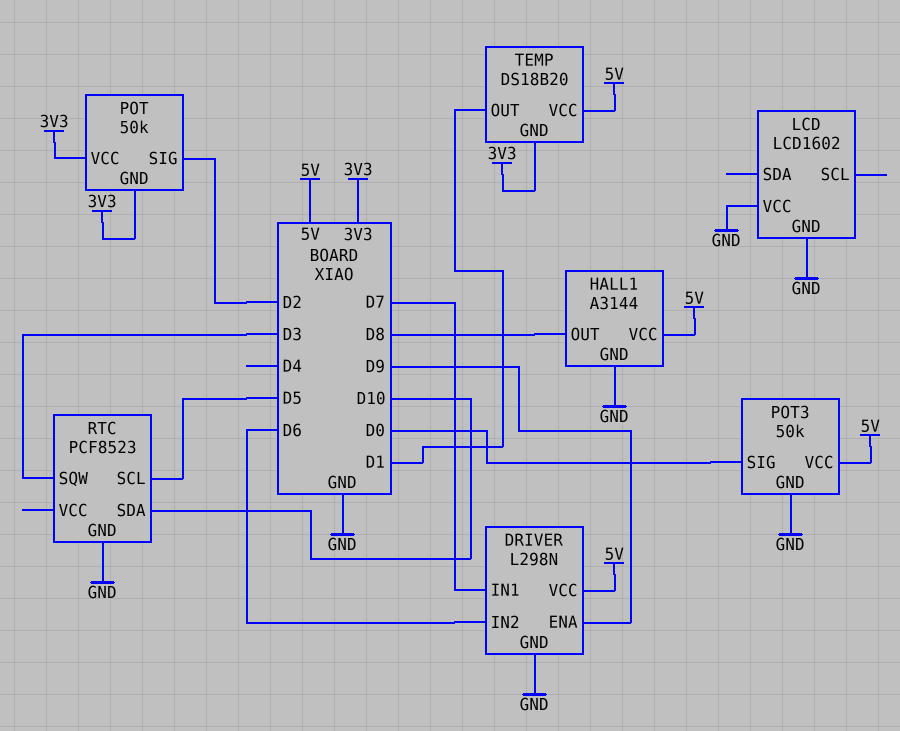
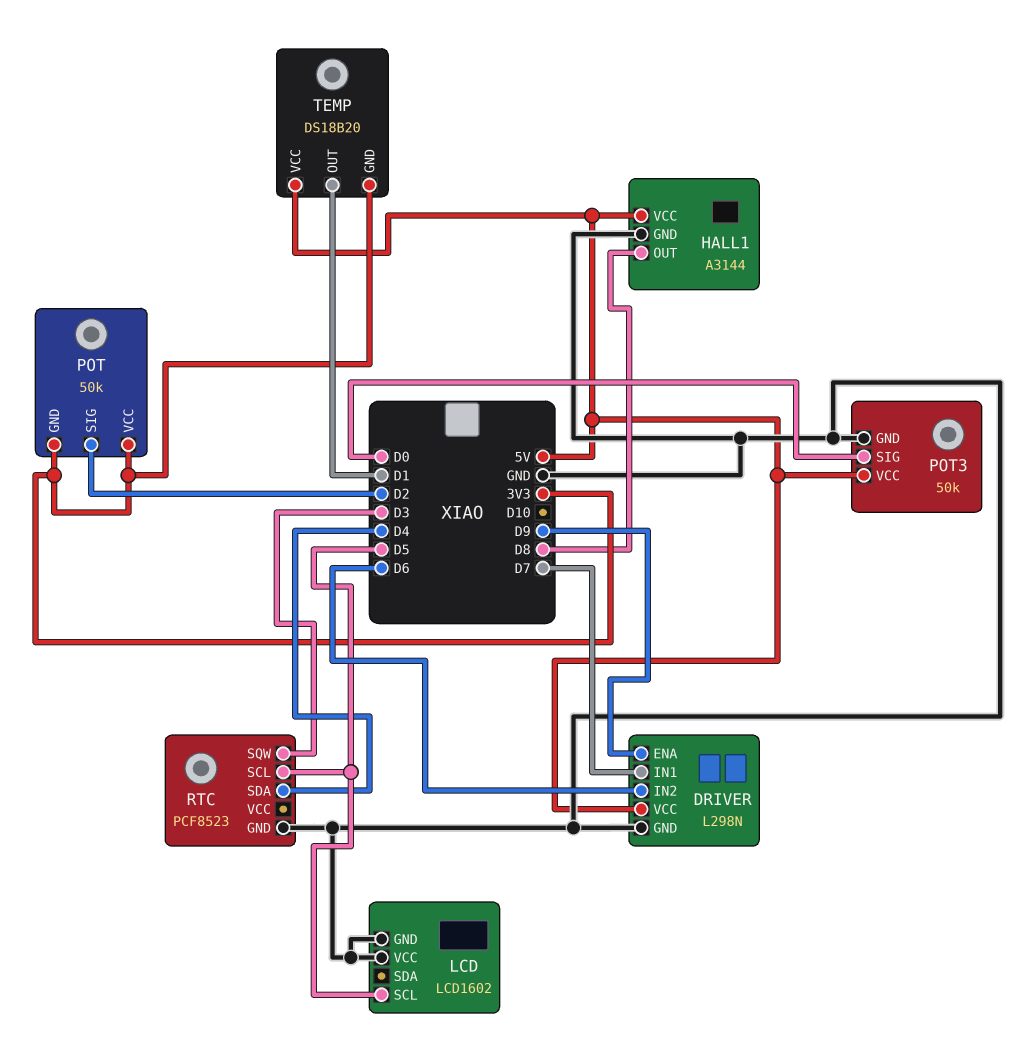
LCD pin SCL: none -> D5
RTC pin SDA: D10 -> D4

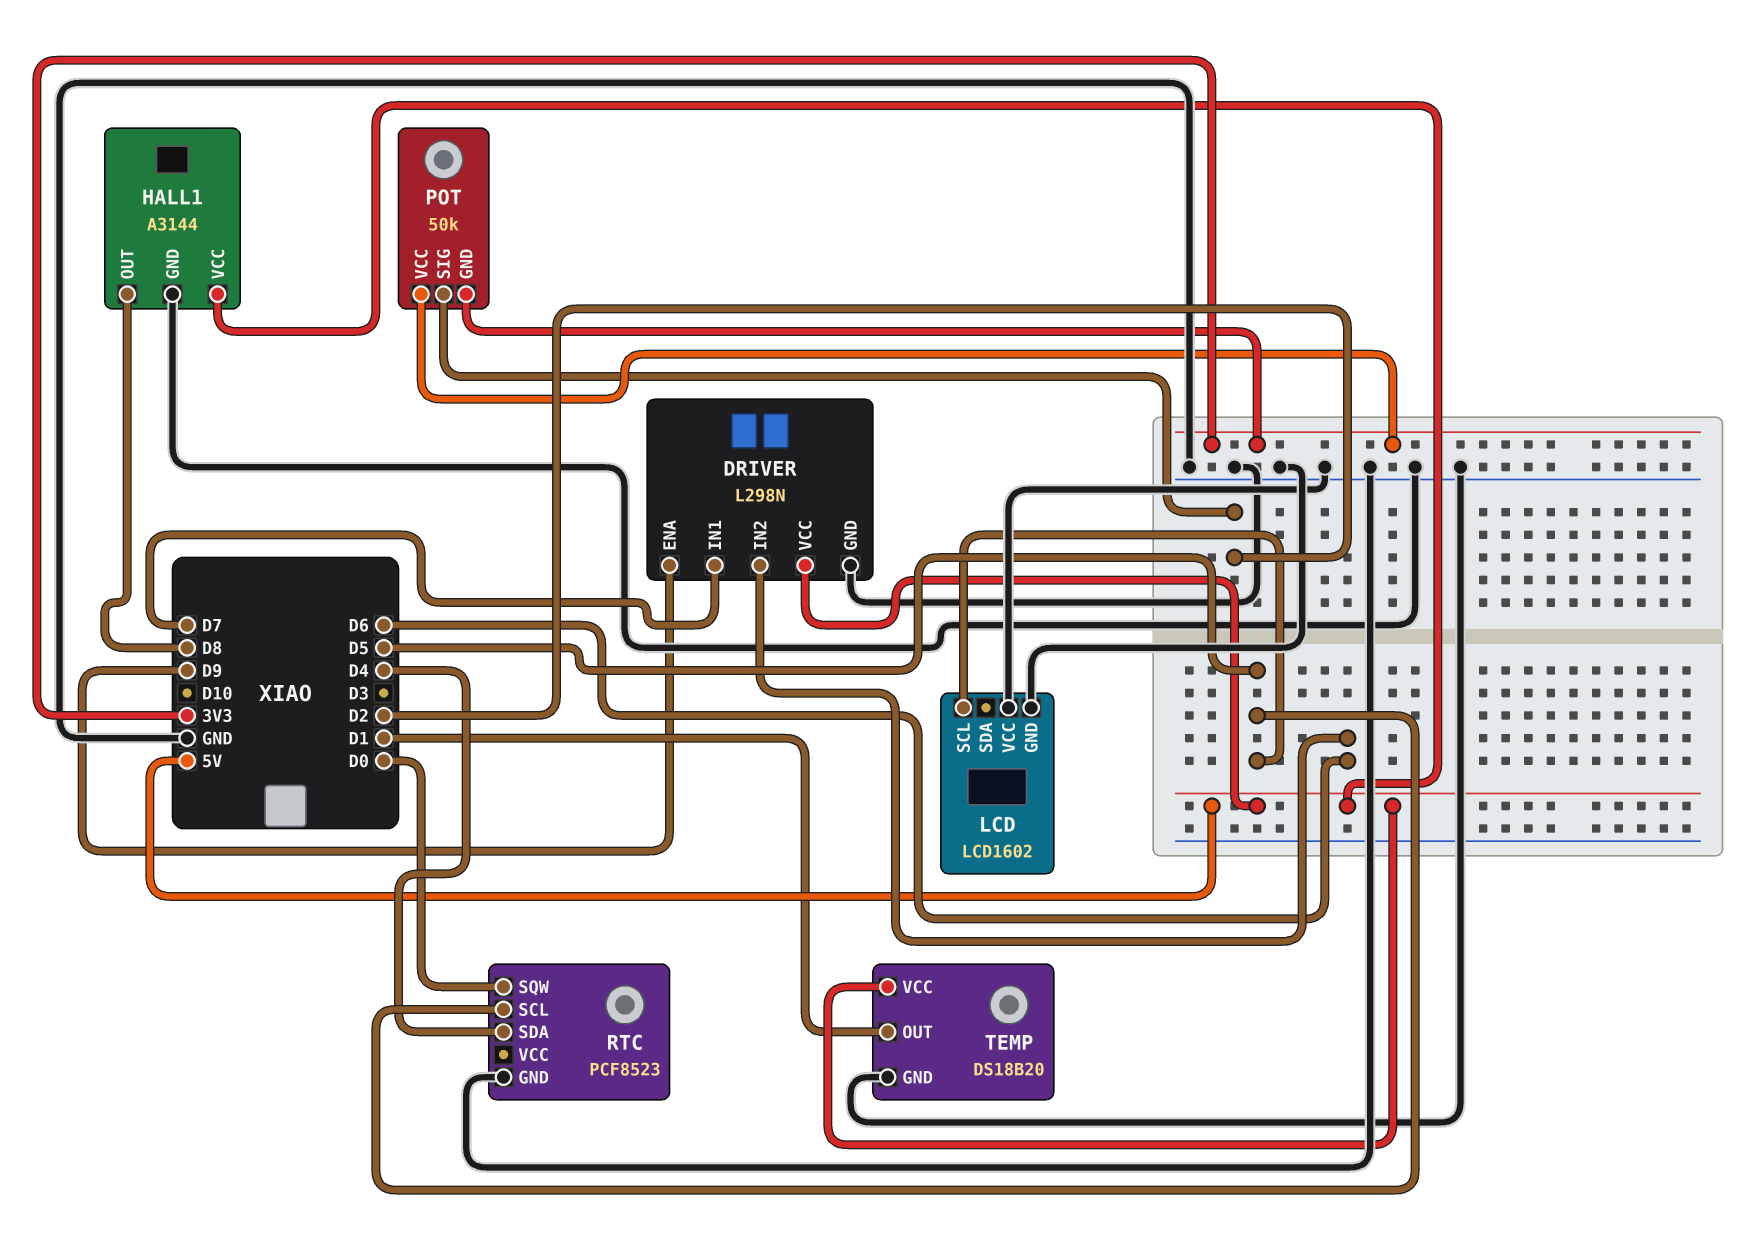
POT3: 50k -> none
POT3 pin GND: GND -> none
POT3 pin SIG: D0 -> none
POT3 pin VCC: 5V -> none
RTC pin SQW: D3 -> D0
TEMP pin GND: 3V3 -> GND

